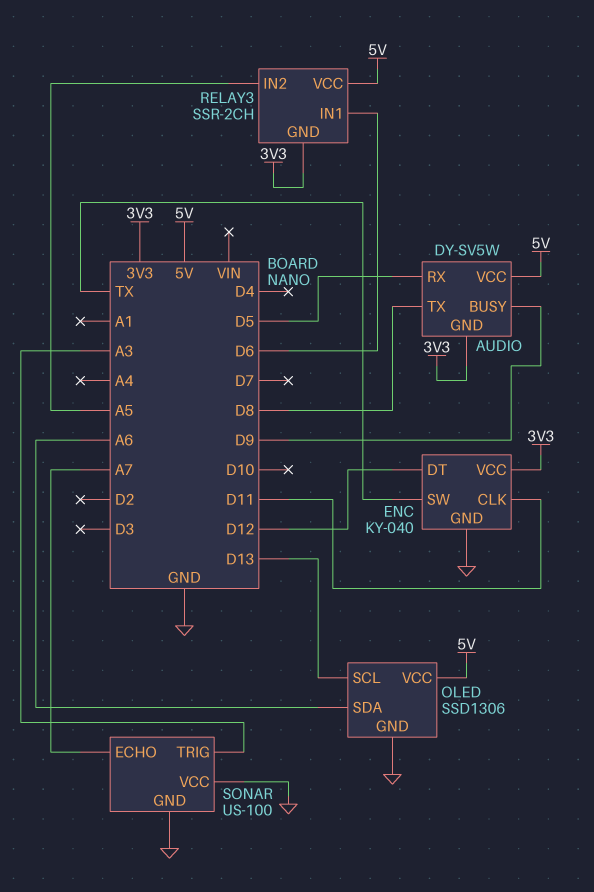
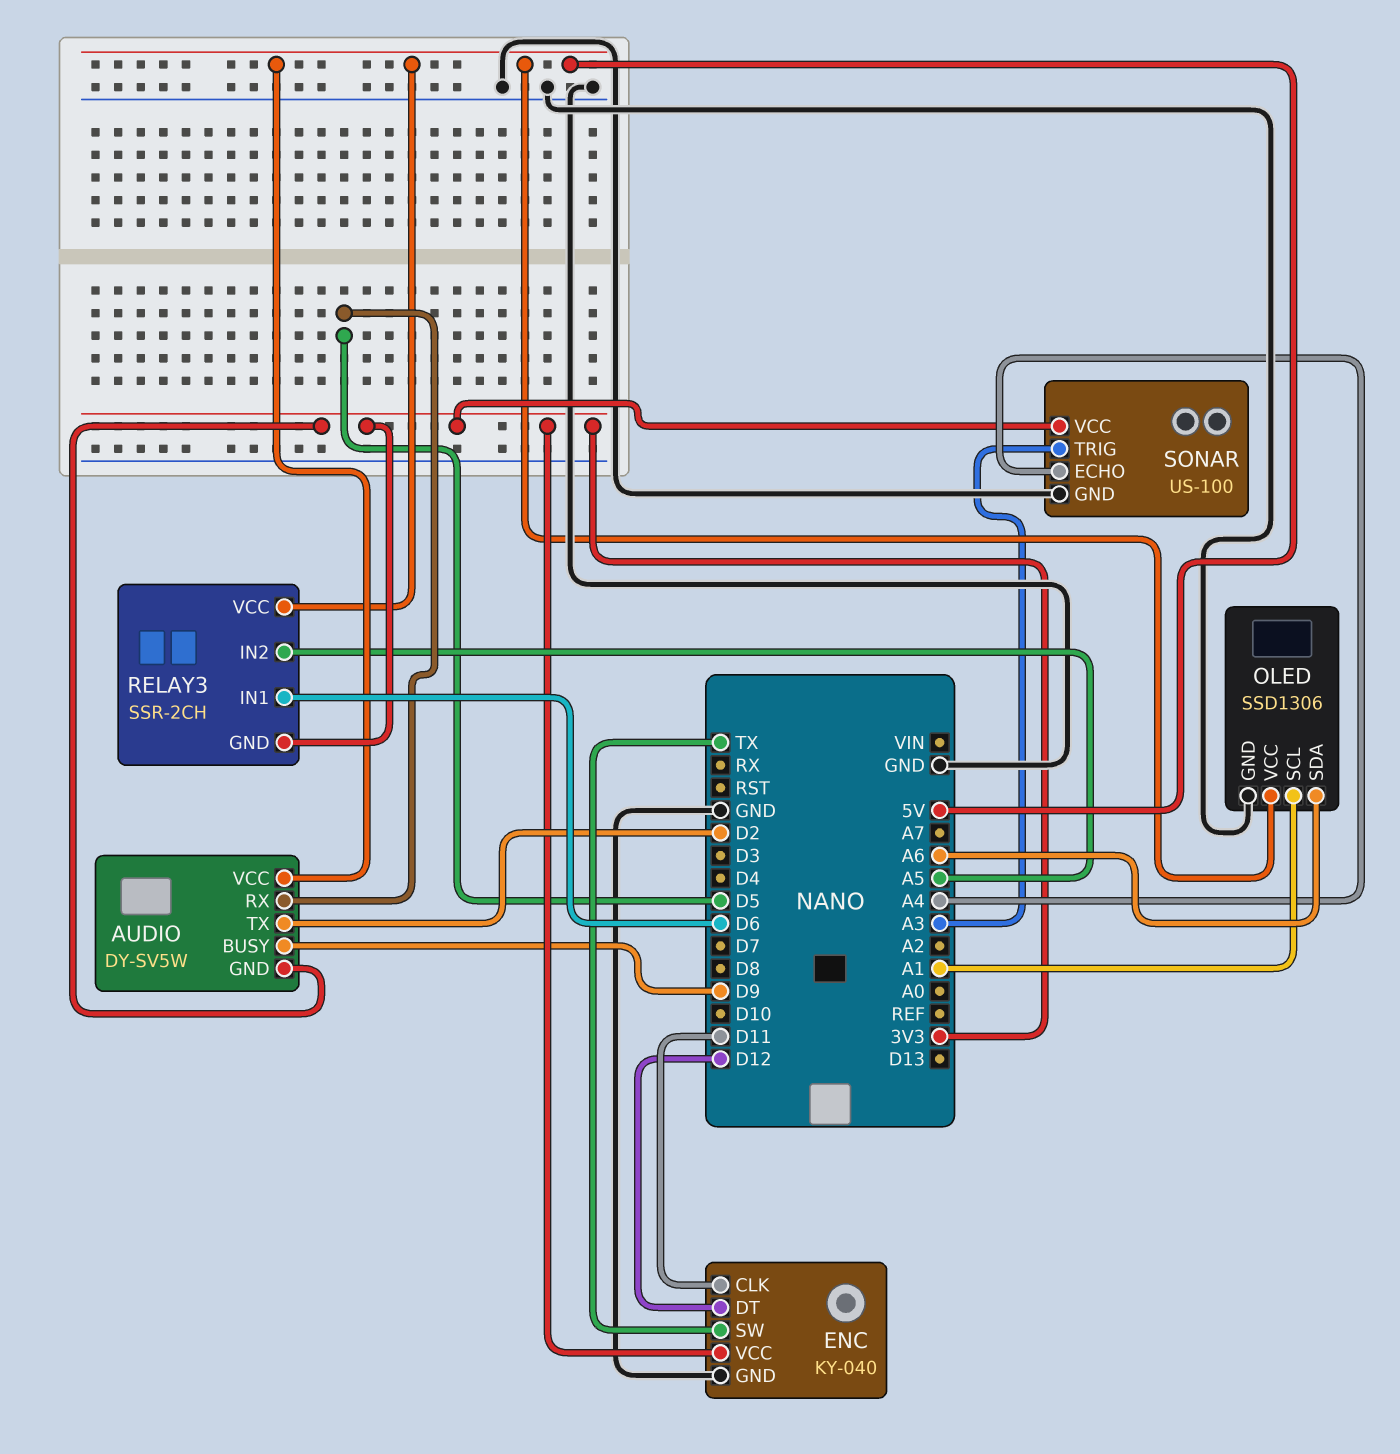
AUDIO pin TX: D8 -> D2
OLED pin SCL: D13 -> A1
SONAR pin ECHO: A7 -> A4
SONAR pin VCC: GND -> 3V3

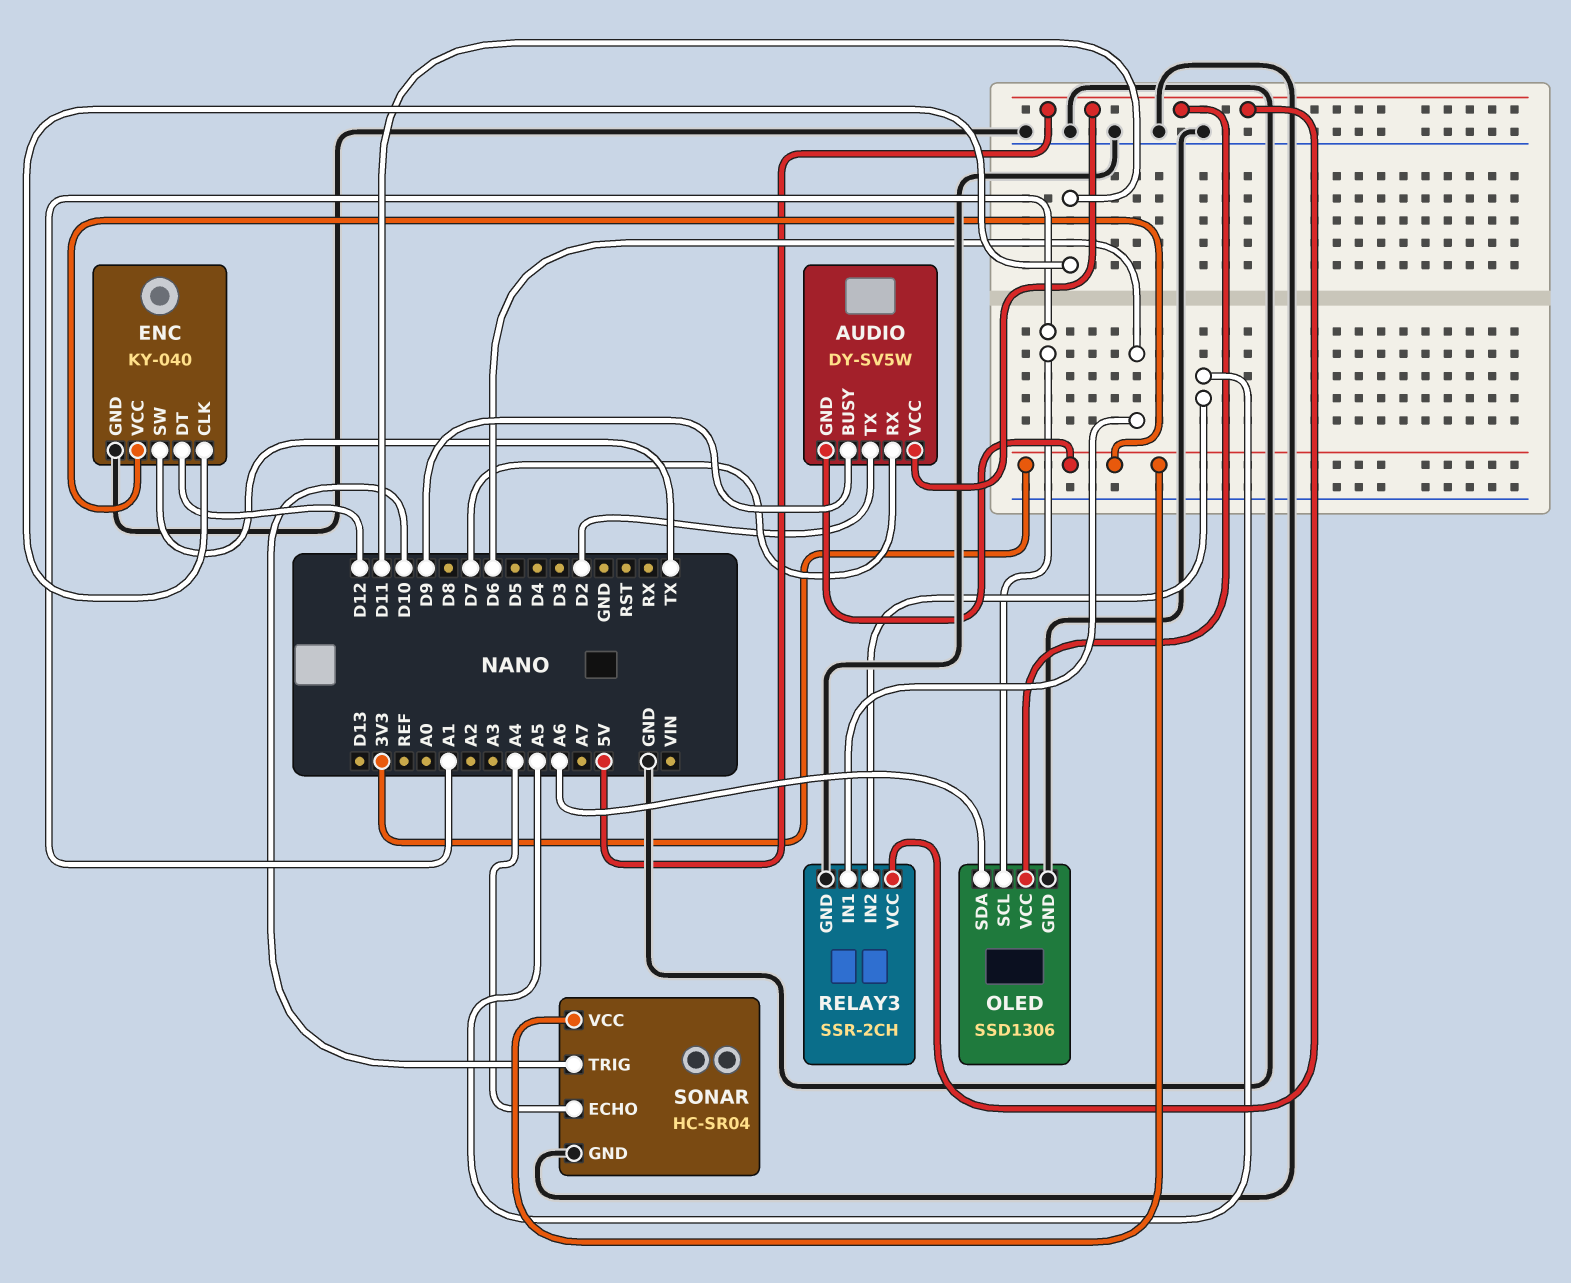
AUDIO pin RX: D5 -> D7
RELAY3 pin GND: 3V3 -> GND
SONAR: US-100 -> HC-SR04
SONAR pin TRIG: A3 -> D10

